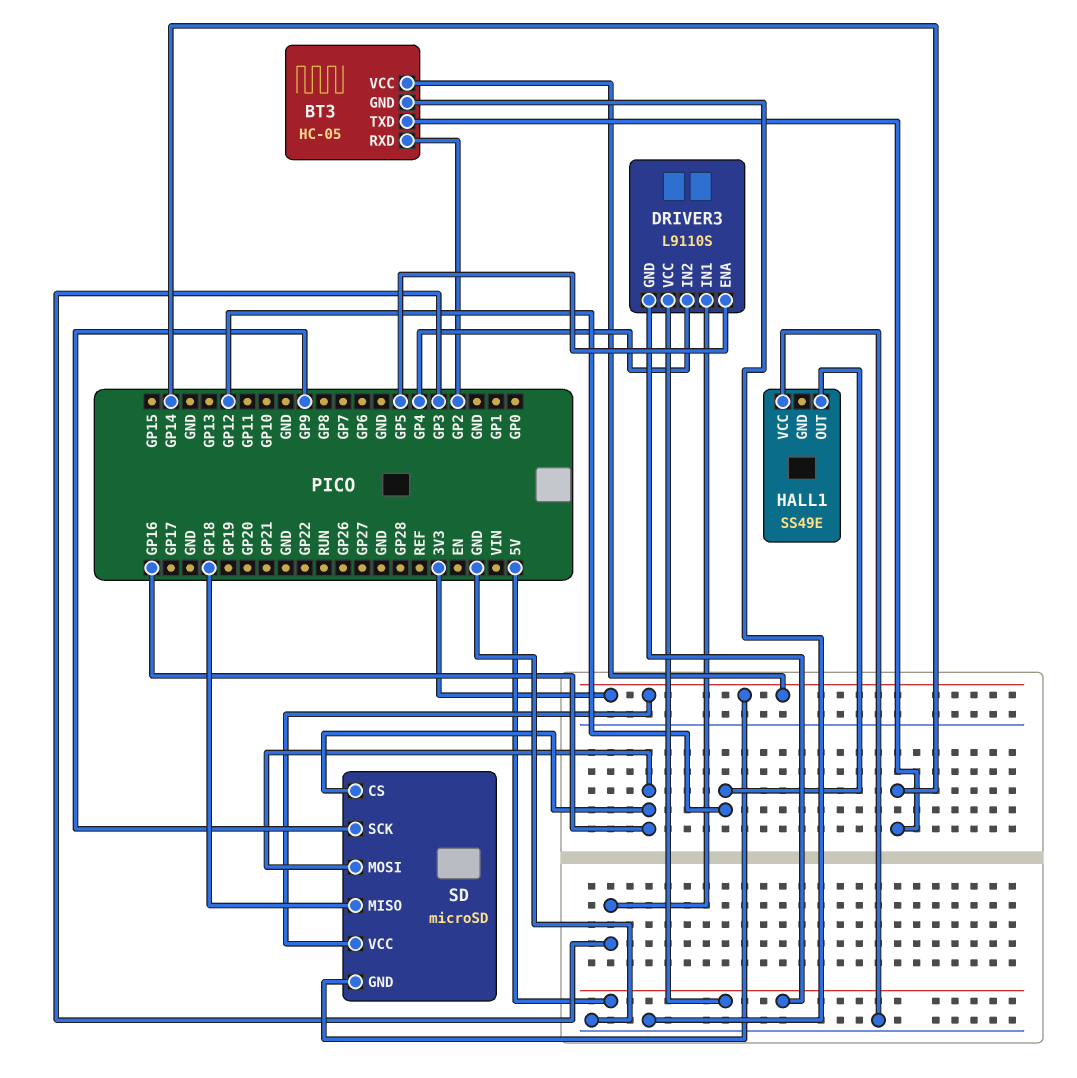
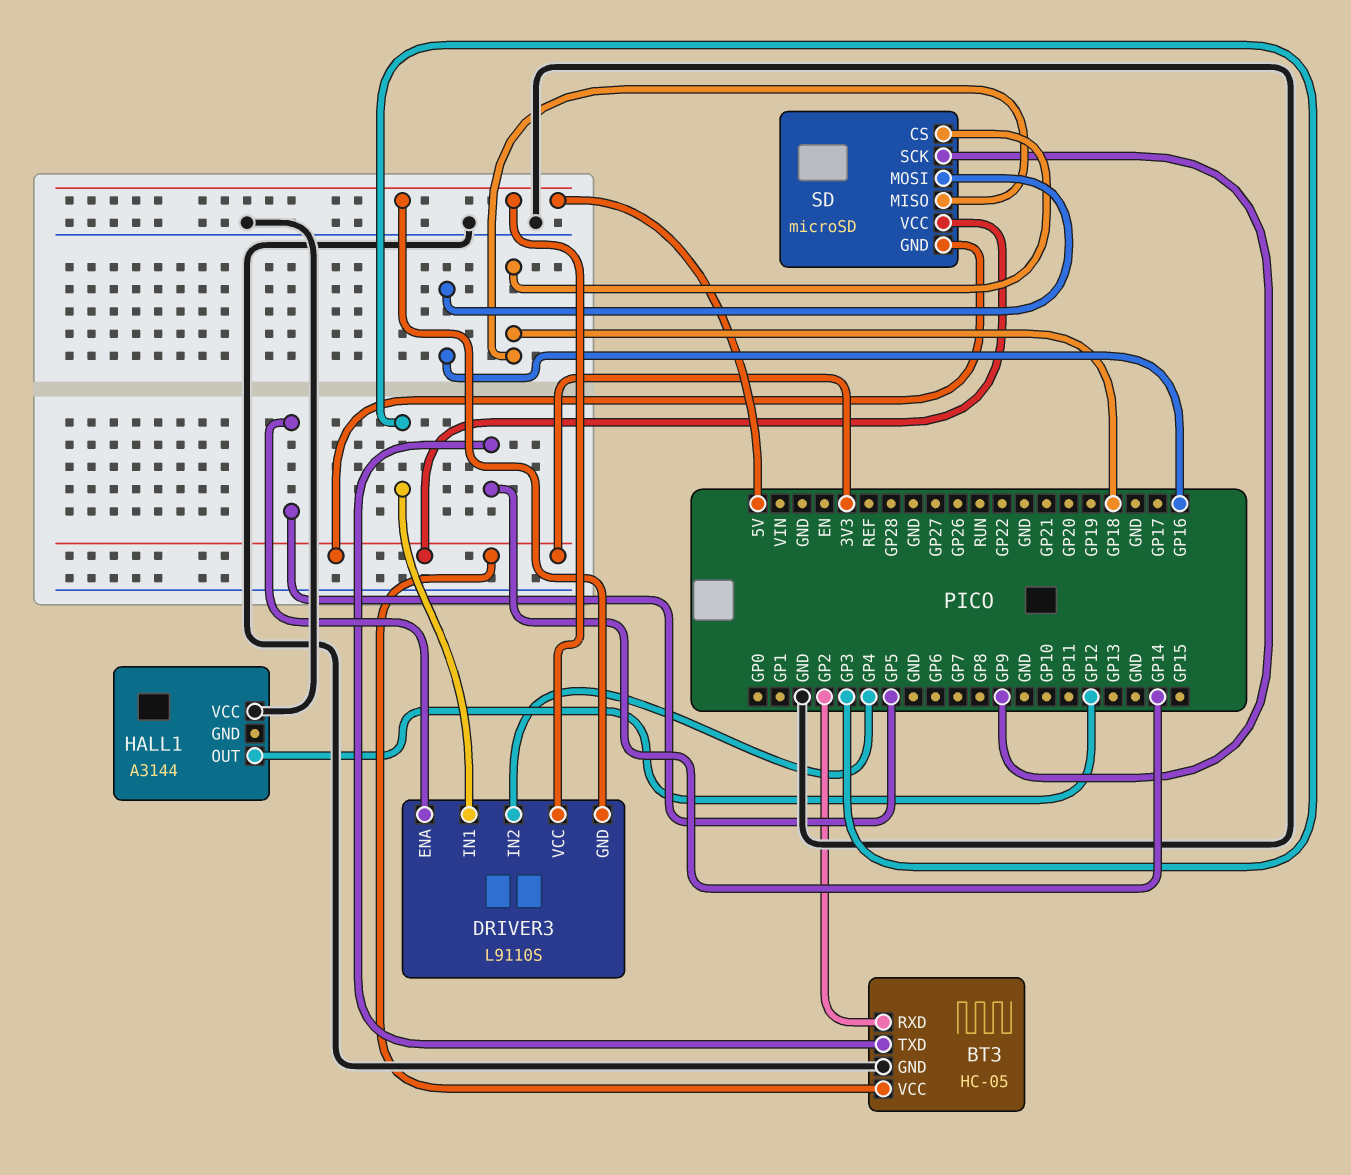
HALL1: SS49E -> A3144
SD pin CS: GP16 -> GP18

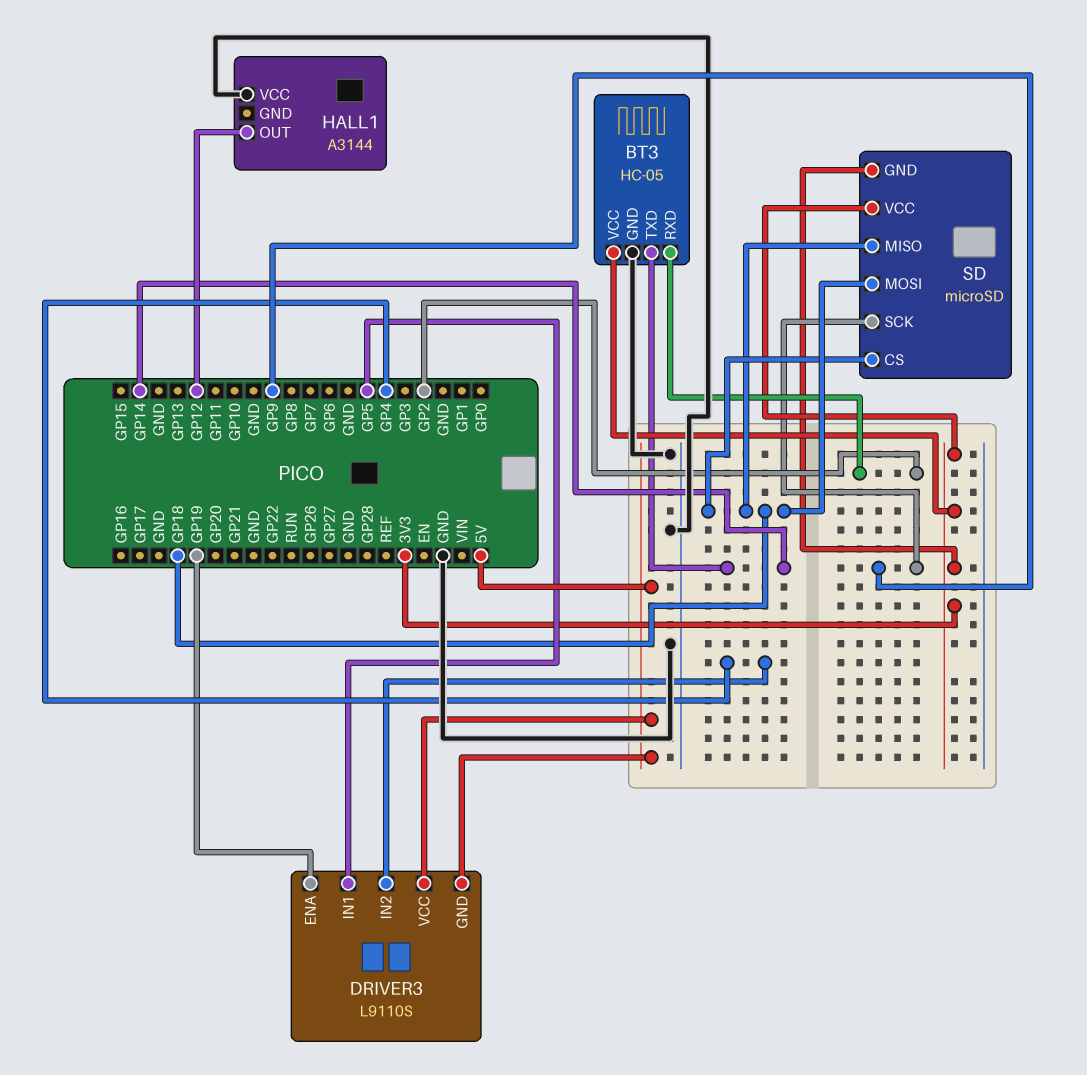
DRIVER3 pin ENA: GP5 -> GP19
DRIVER3 pin IN1: GP3 -> GP5
SD pin MOSI: GP16 -> GP18

